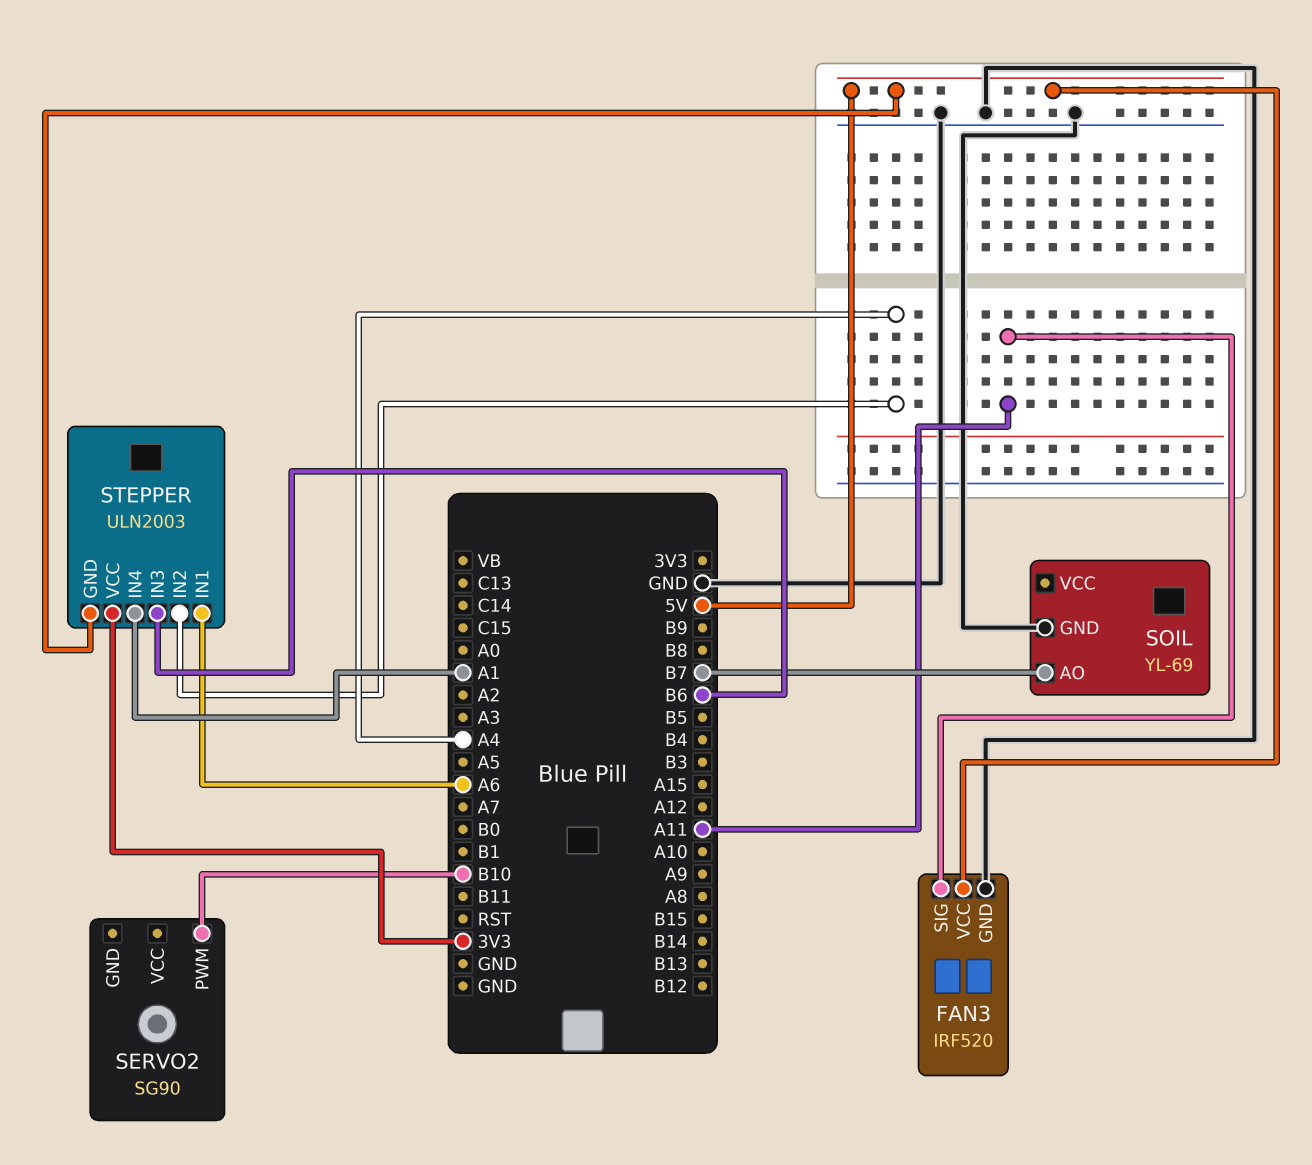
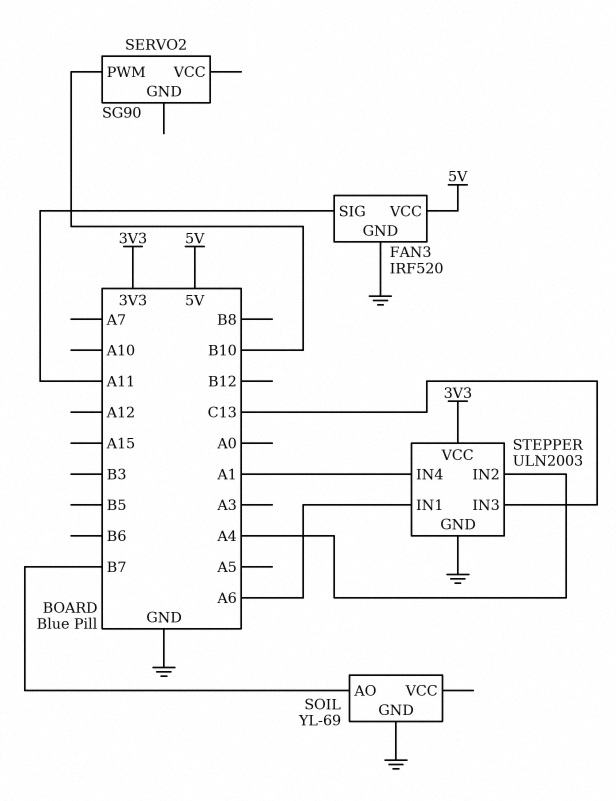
STEPPER pin GND: 5V -> GND
STEPPER pin IN3: B6 -> C13

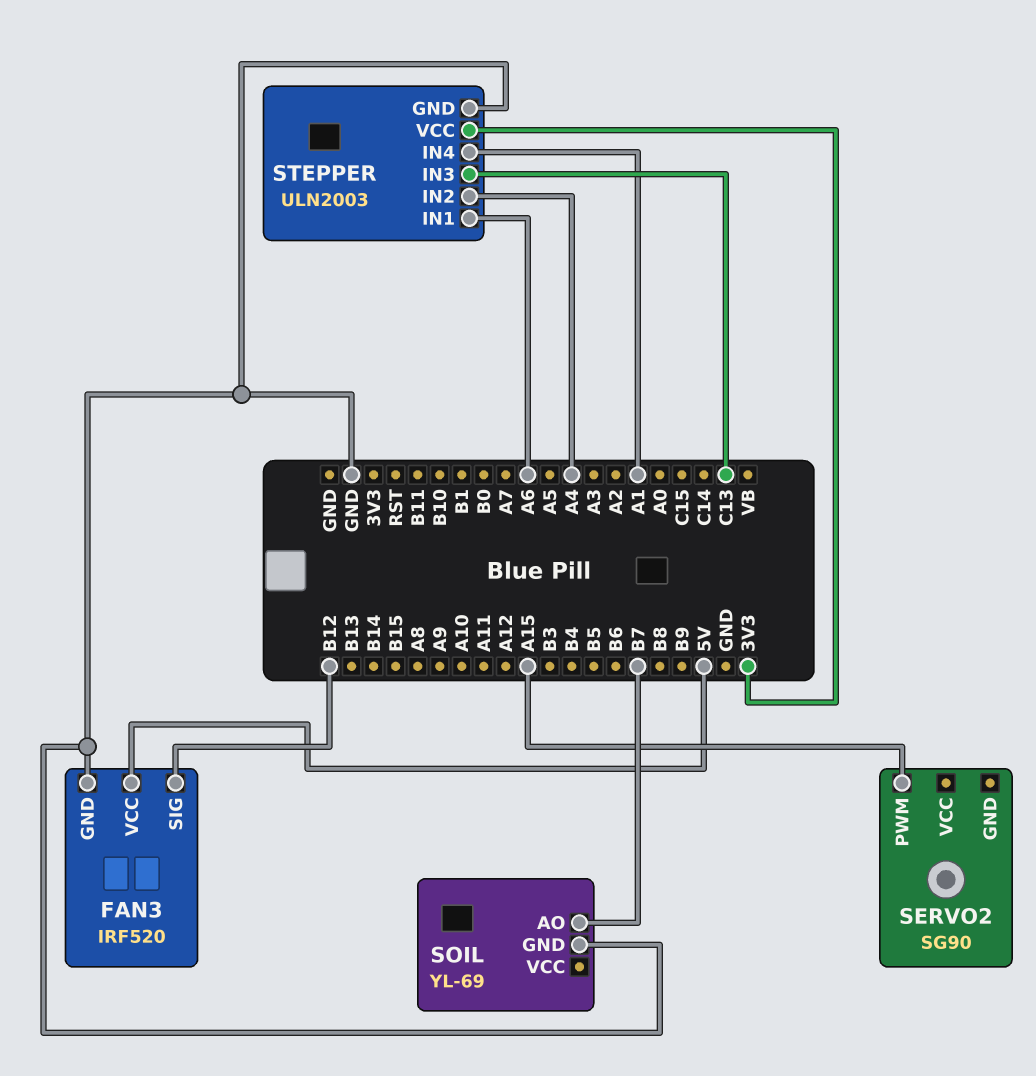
FAN3 pin SIG: A11 -> B12
SERVO2 pin PWM: B10 -> A15

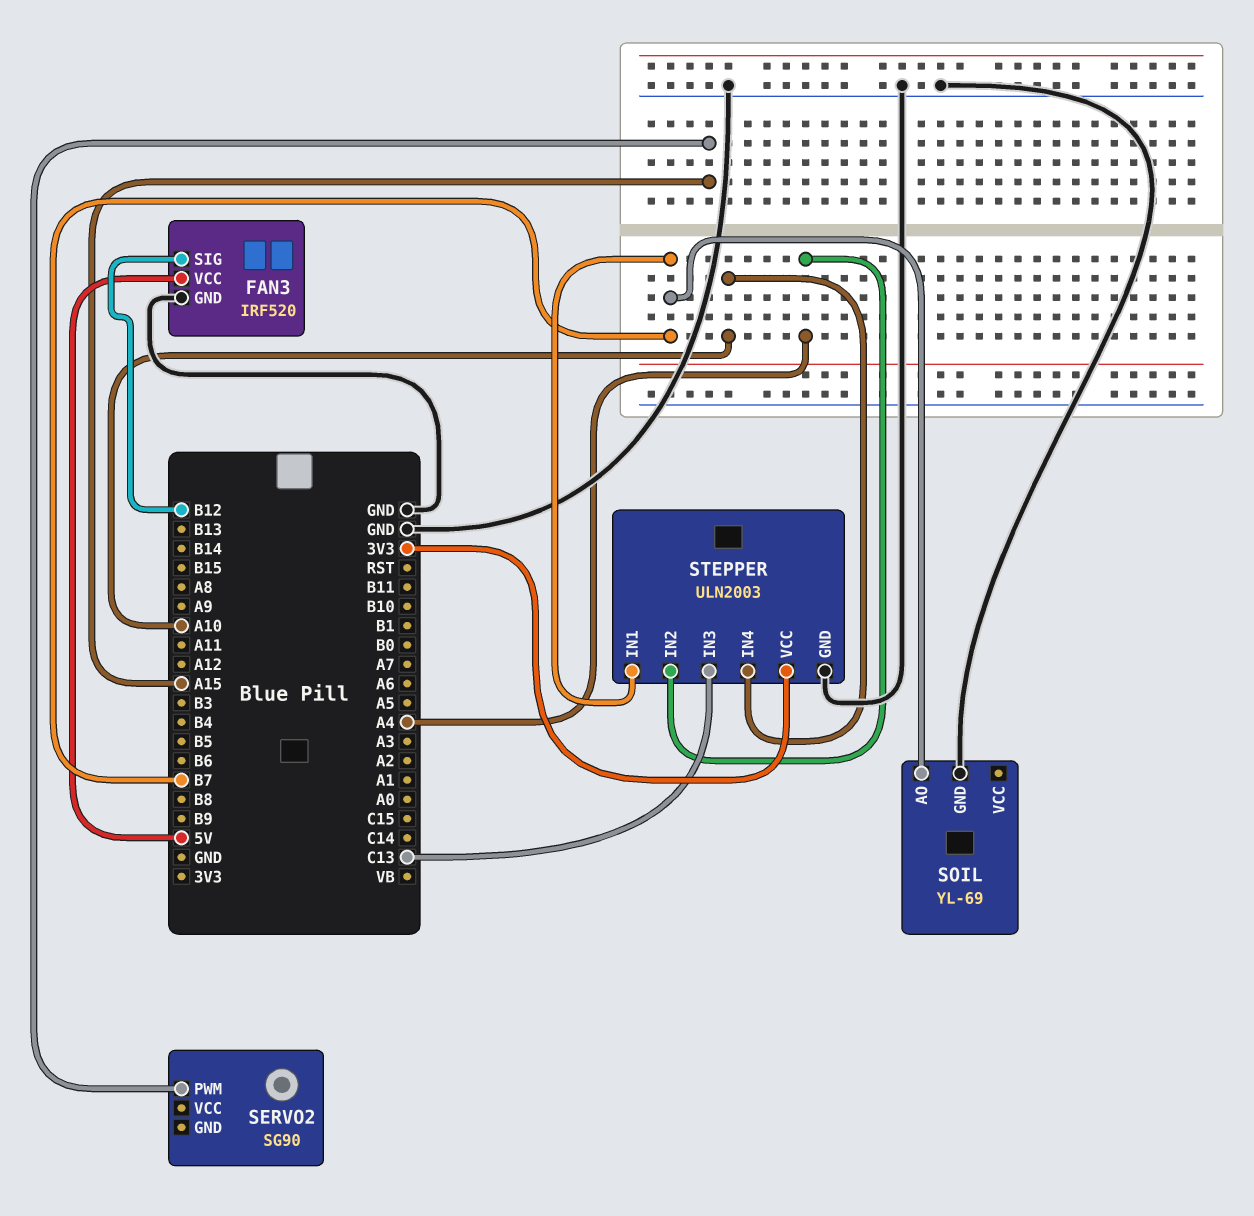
STEPPER pin IN1: A6 -> B7
STEPPER pin IN4: A1 -> A10

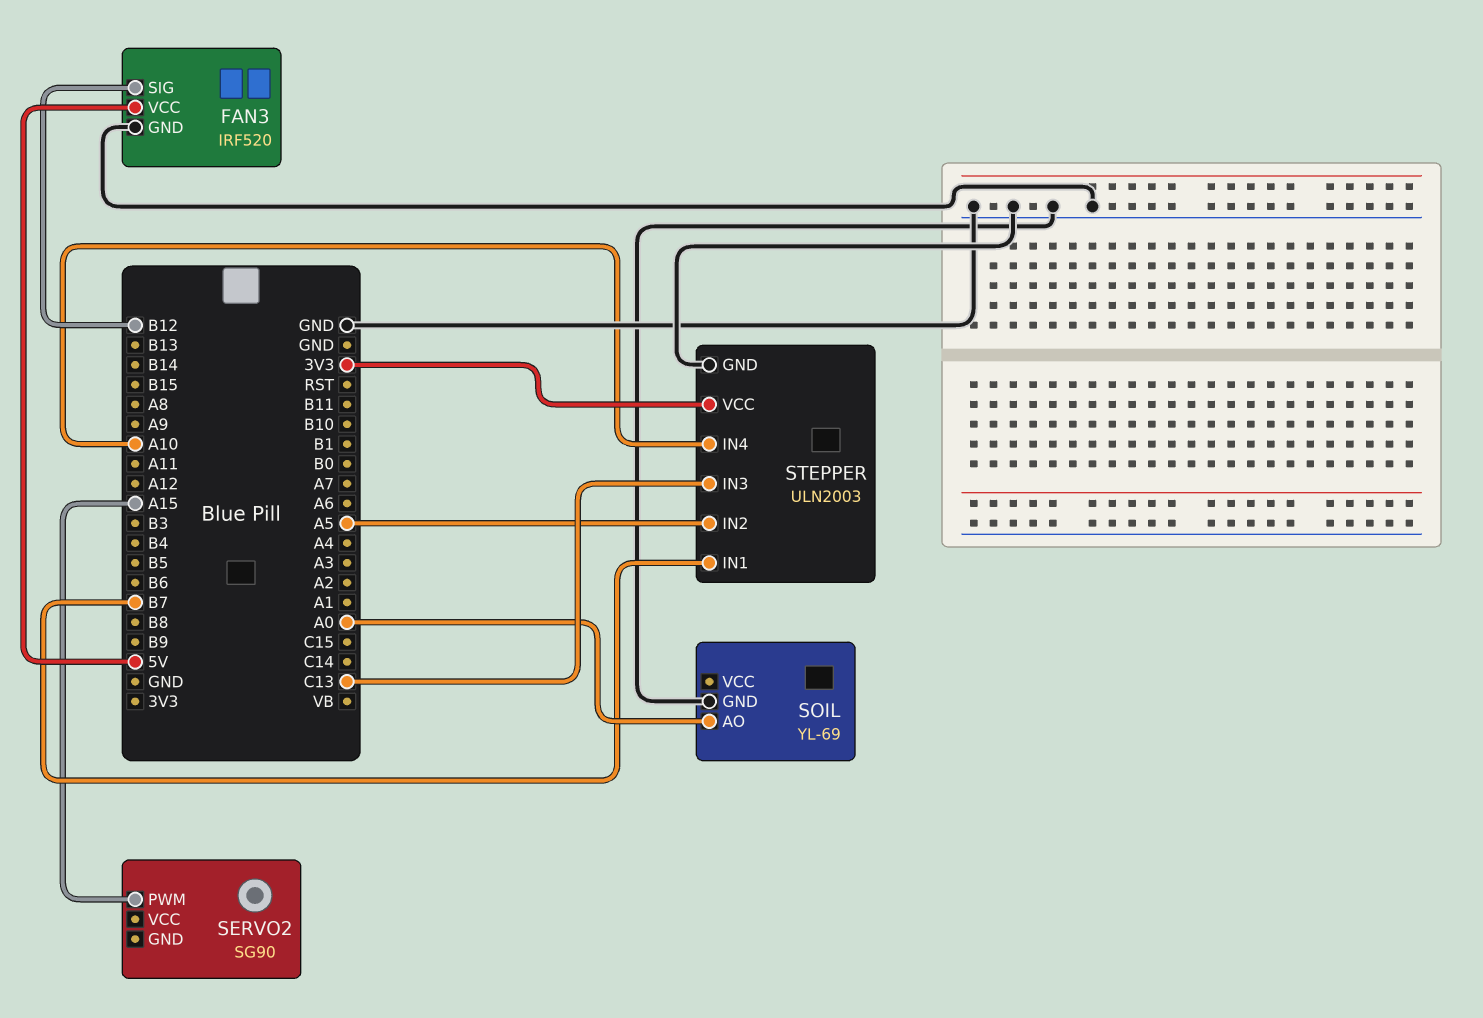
SOIL pin AO: B7 -> A0
STEPPER pin IN2: A4 -> A5

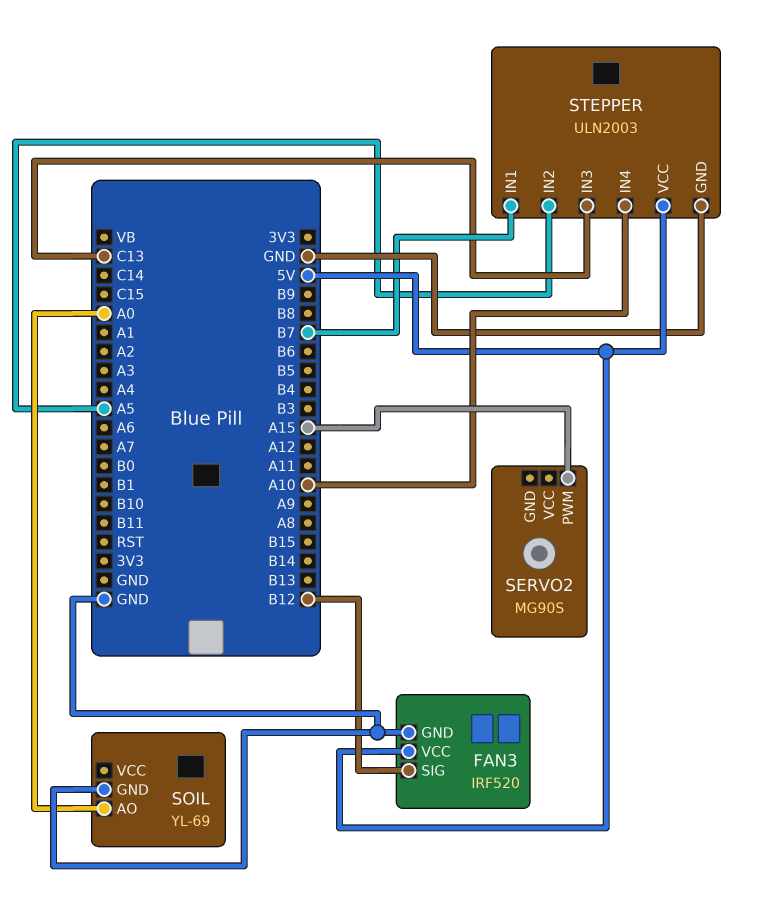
SERVO2: SG90 -> MG90S
STEPPER pin VCC: 3V3 -> 5V

